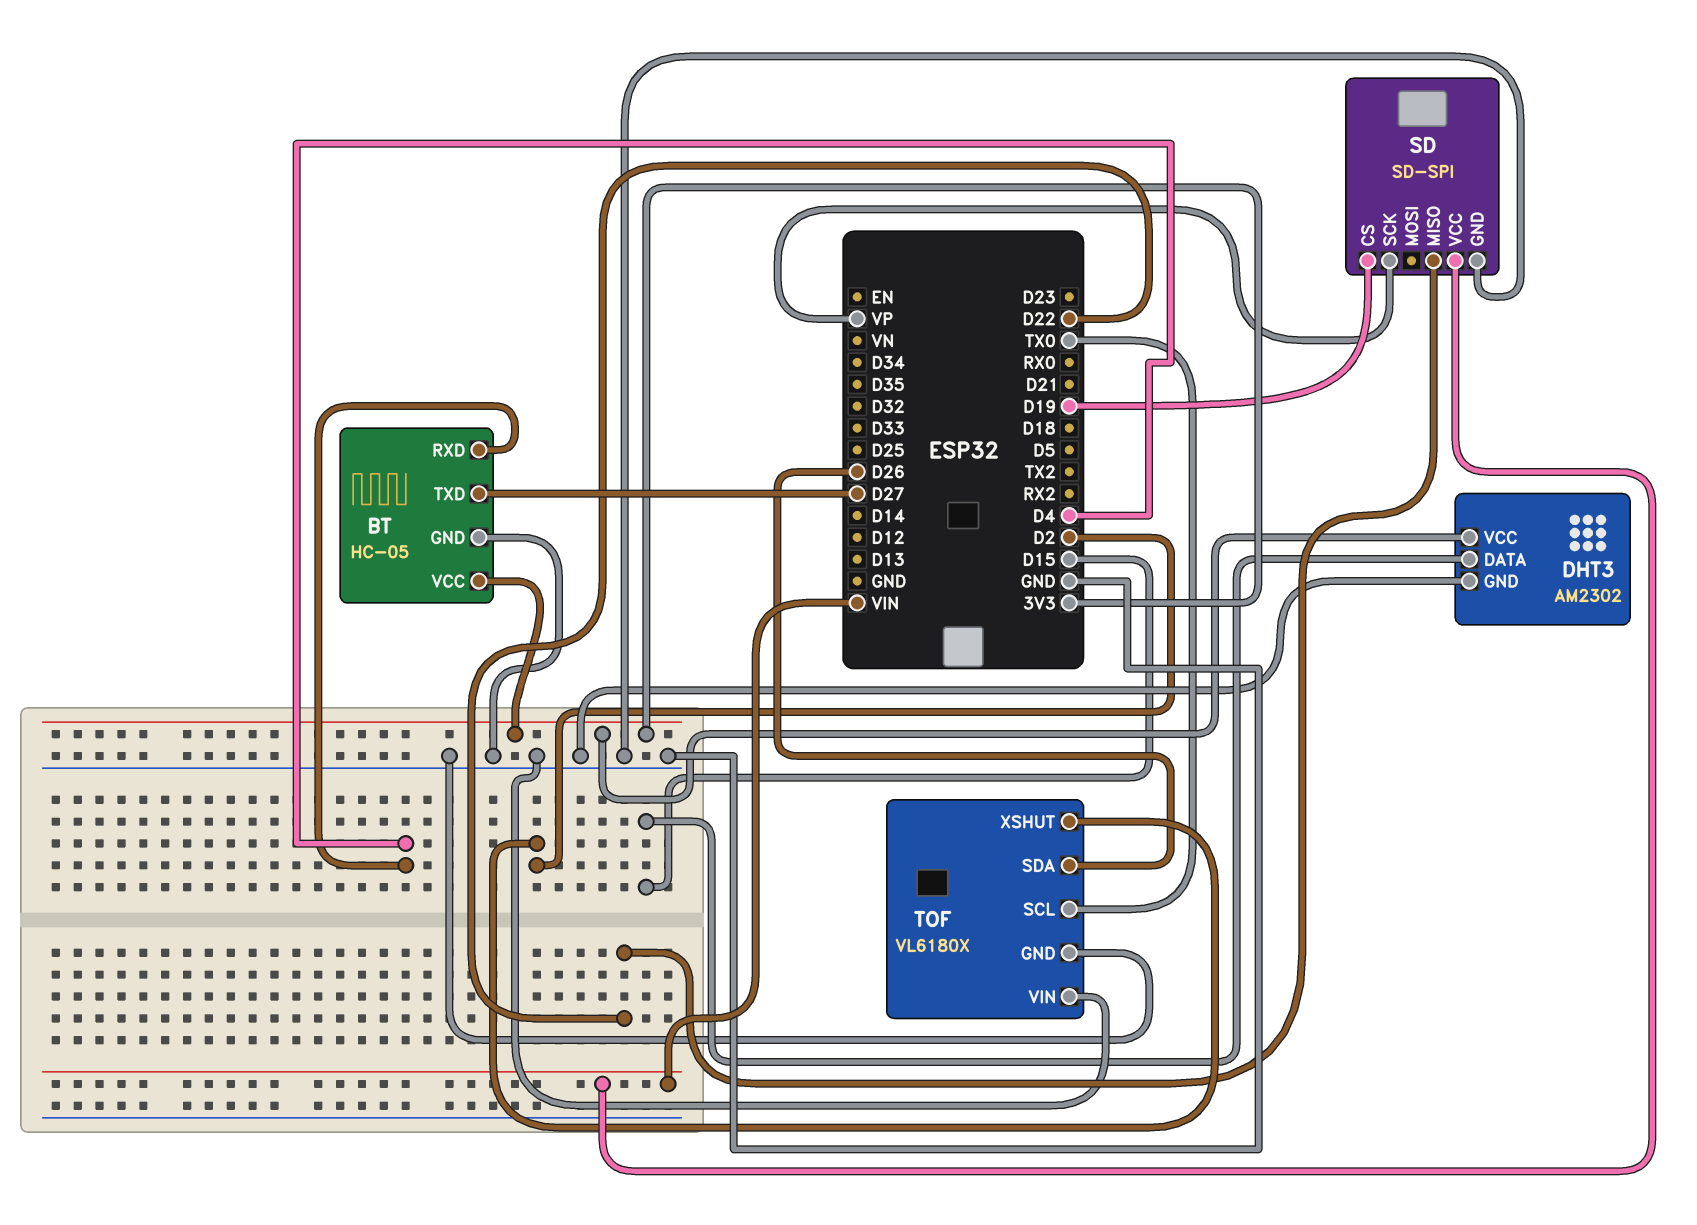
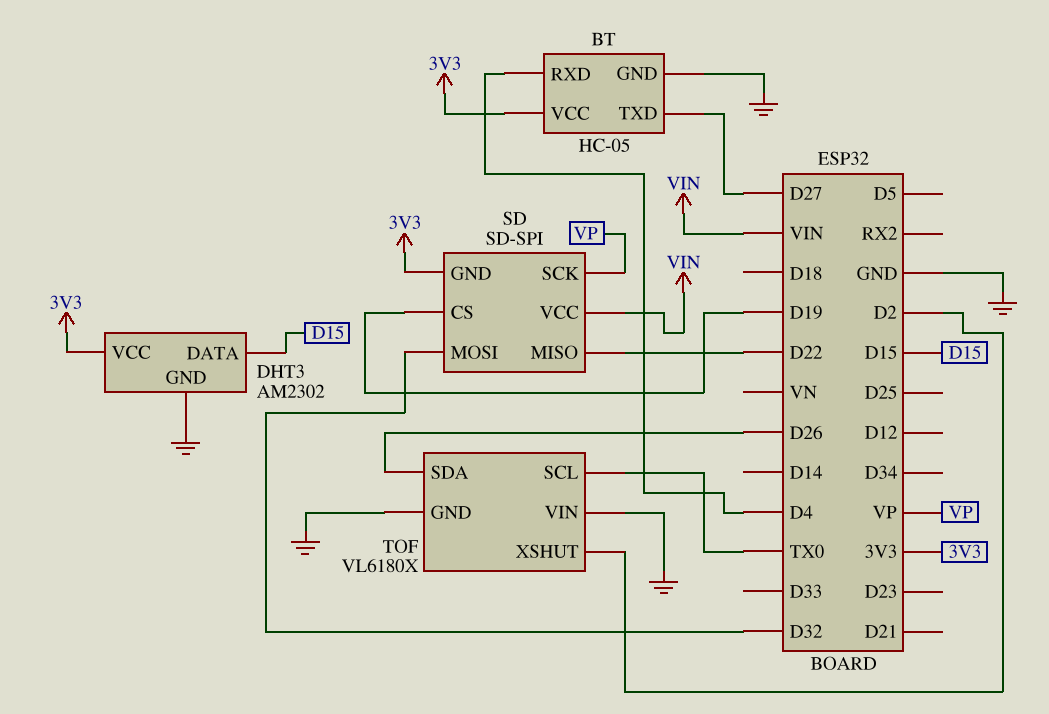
SD pin GND: GND -> 3V3
SD pin MOSI: none -> D32

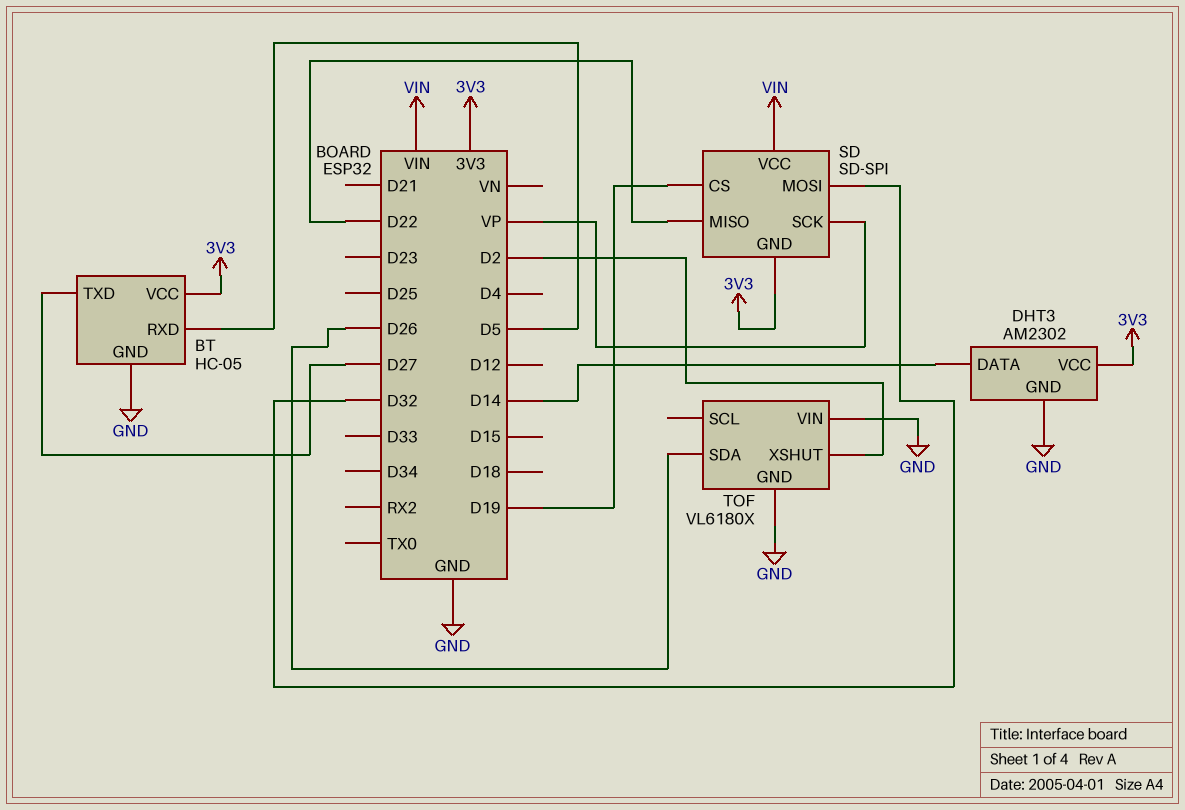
BT pin RXD: D4 -> D5
DHT3 pin DATA: D15 -> D14
TOF pin SCL: TX0 -> none

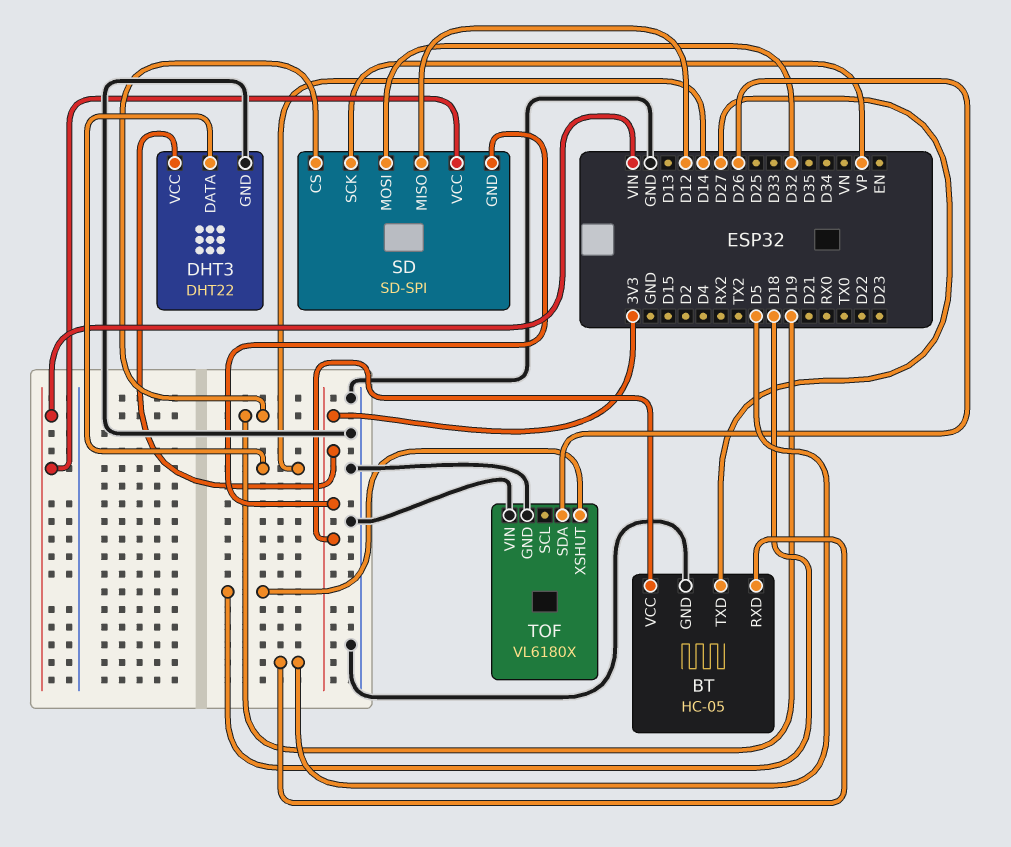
DHT3: AM2302 -> DHT22
SD pin MISO: D22 -> D12
TOF pin XSHUT: D2 -> D18

